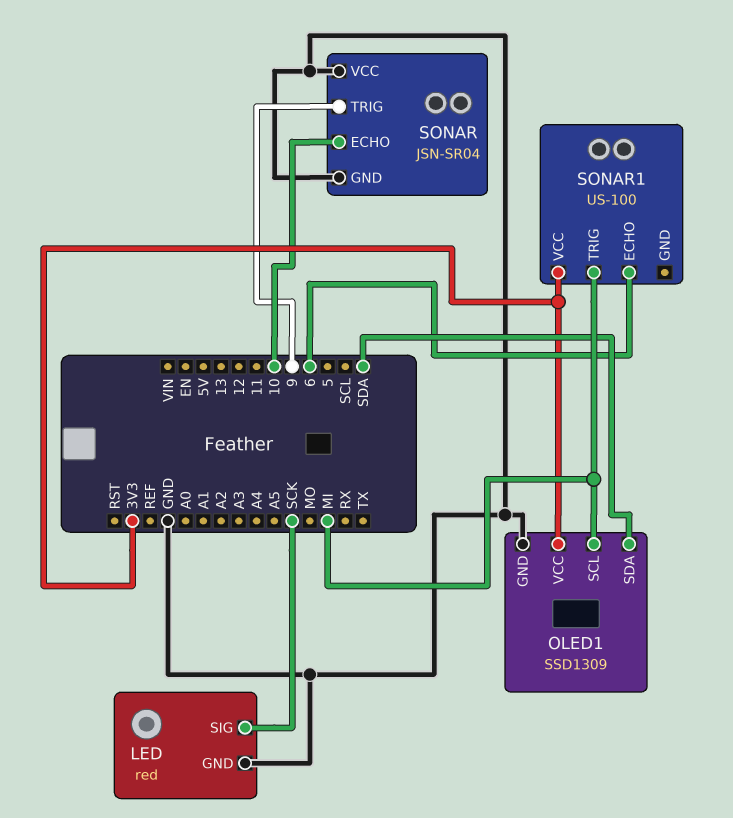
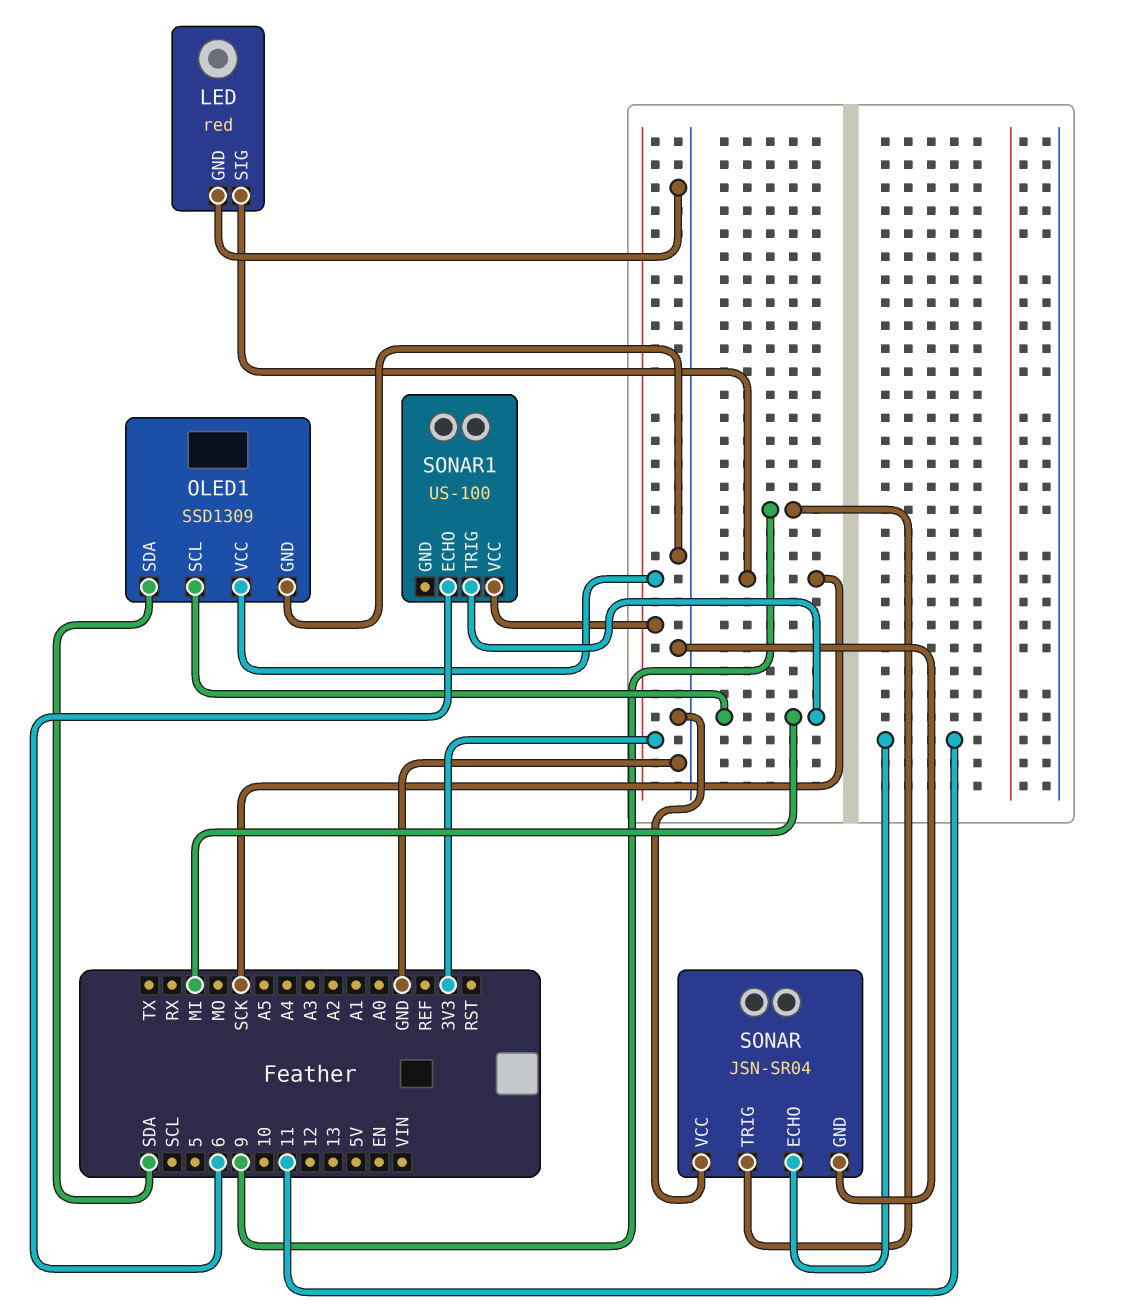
SONAR pin ECHO: 10 -> 11

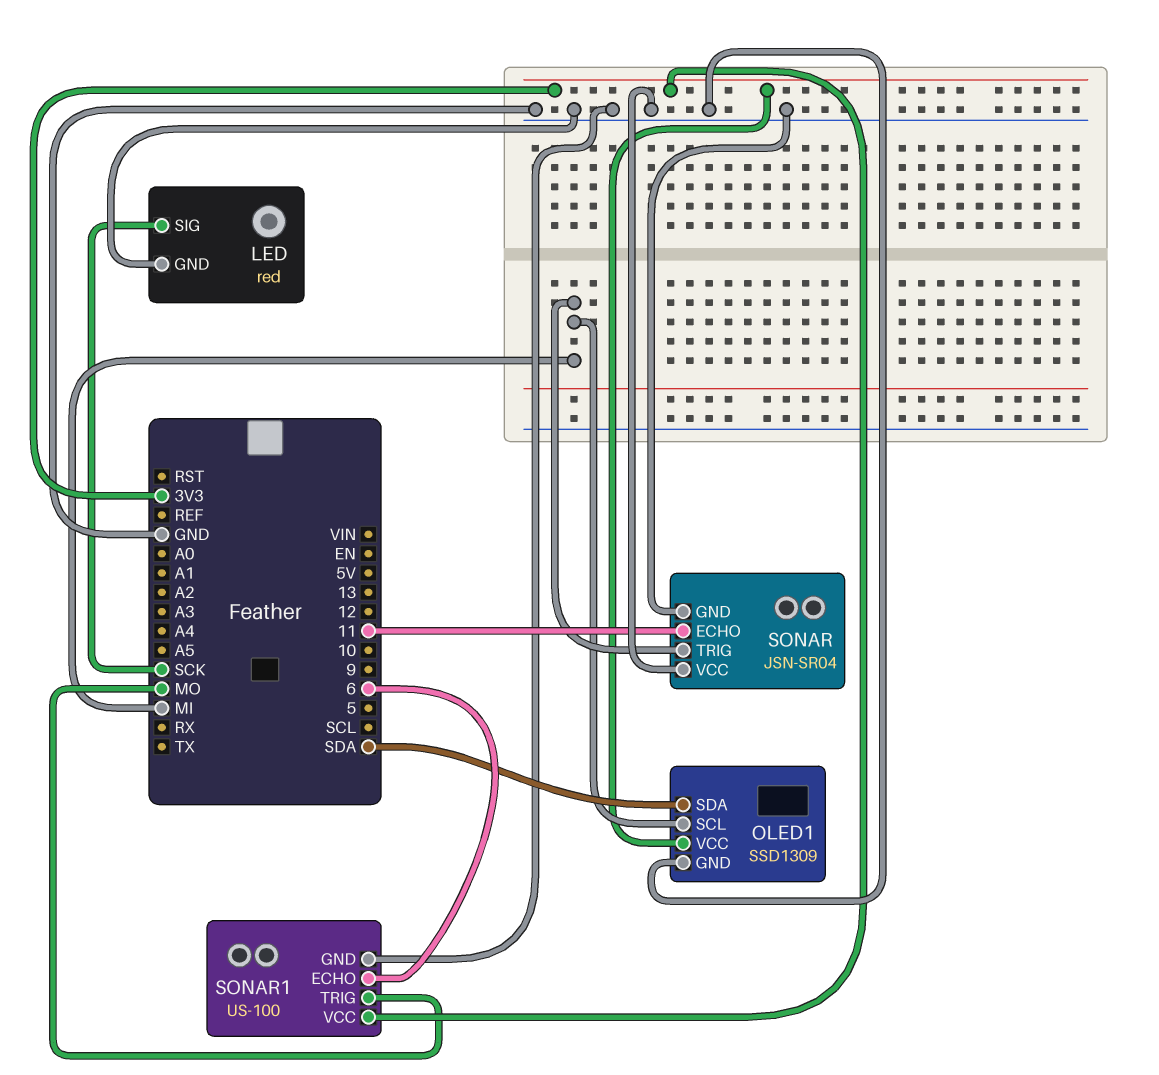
SONAR pin TRIG: 9 -> MI
SONAR1 pin GND: none -> GND
SONAR1 pin TRIG: MI -> MO

